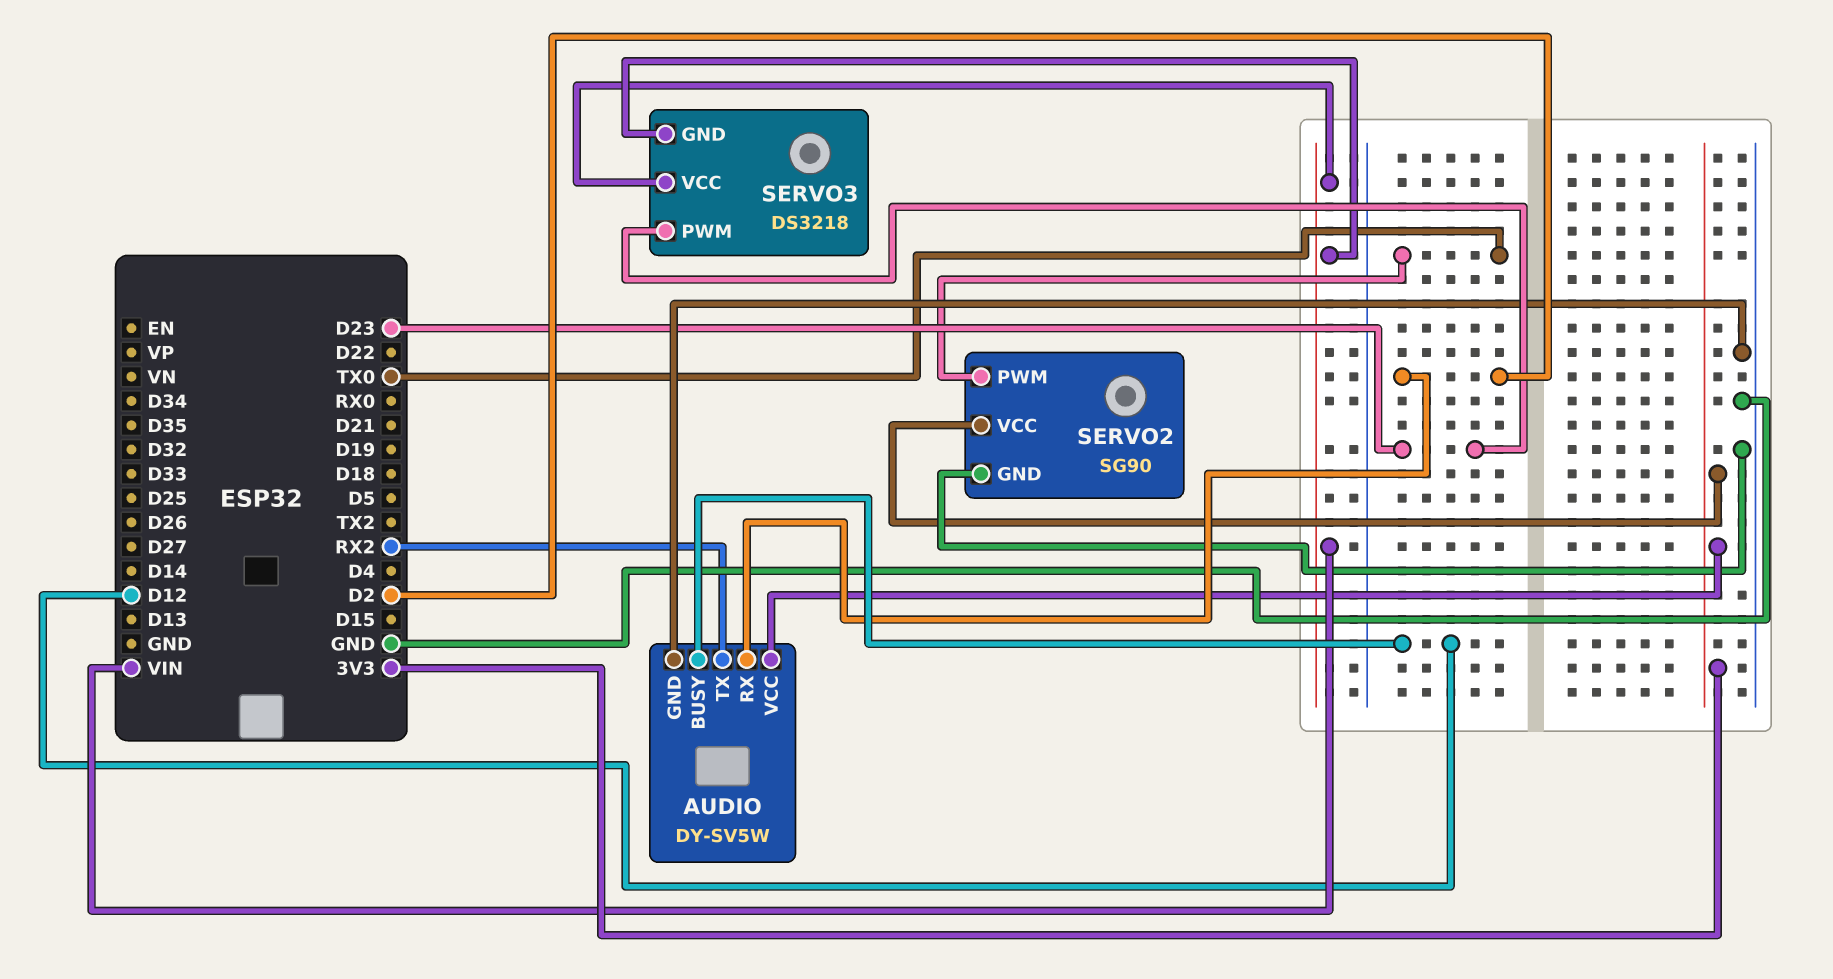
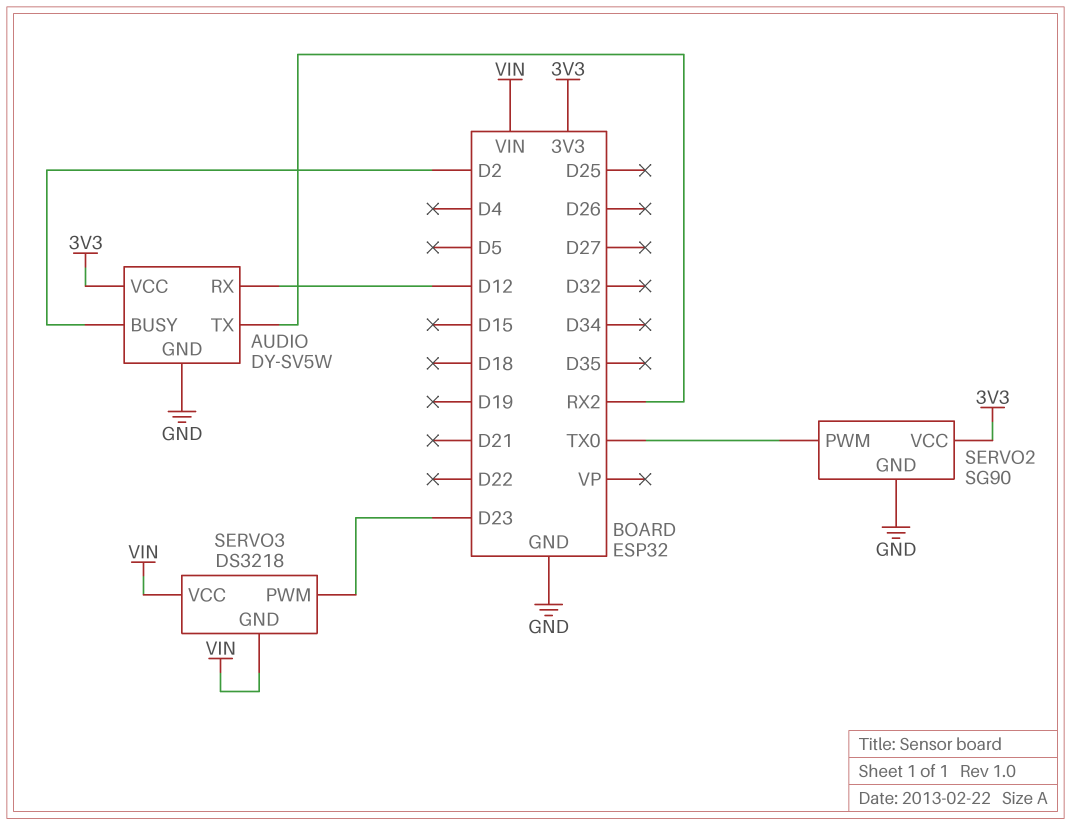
AUDIO pin BUSY: D12 -> D2
AUDIO pin RX: D2 -> D12

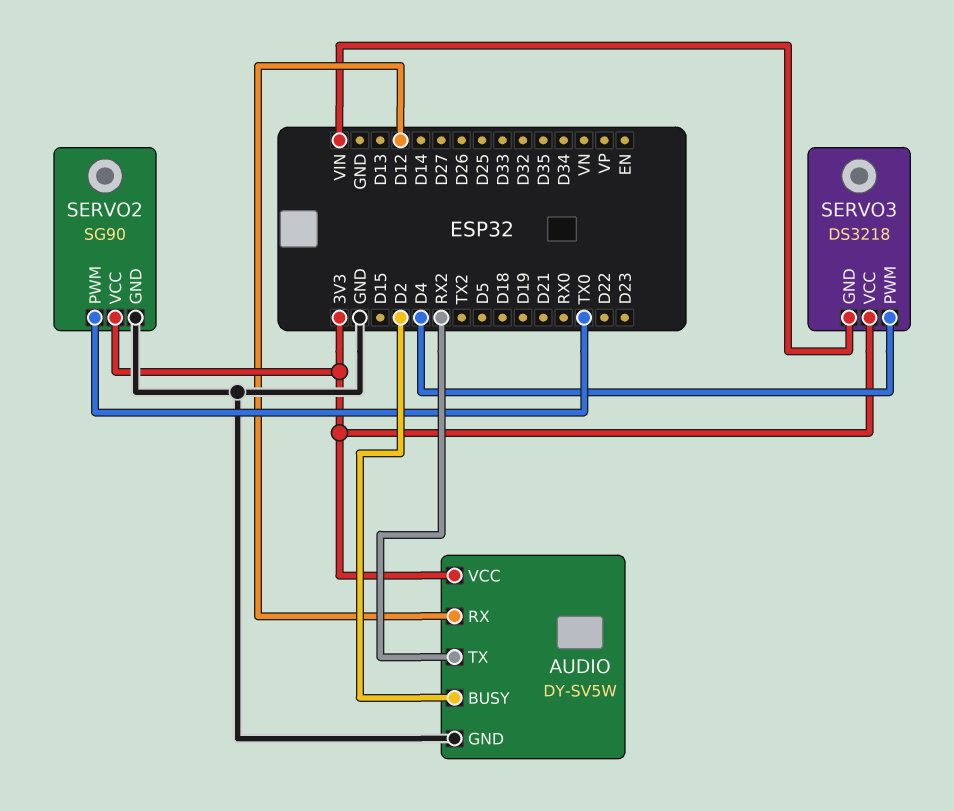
SERVO3 pin PWM: D23 -> D4
SERVO3 pin VCC: VIN -> 3V3

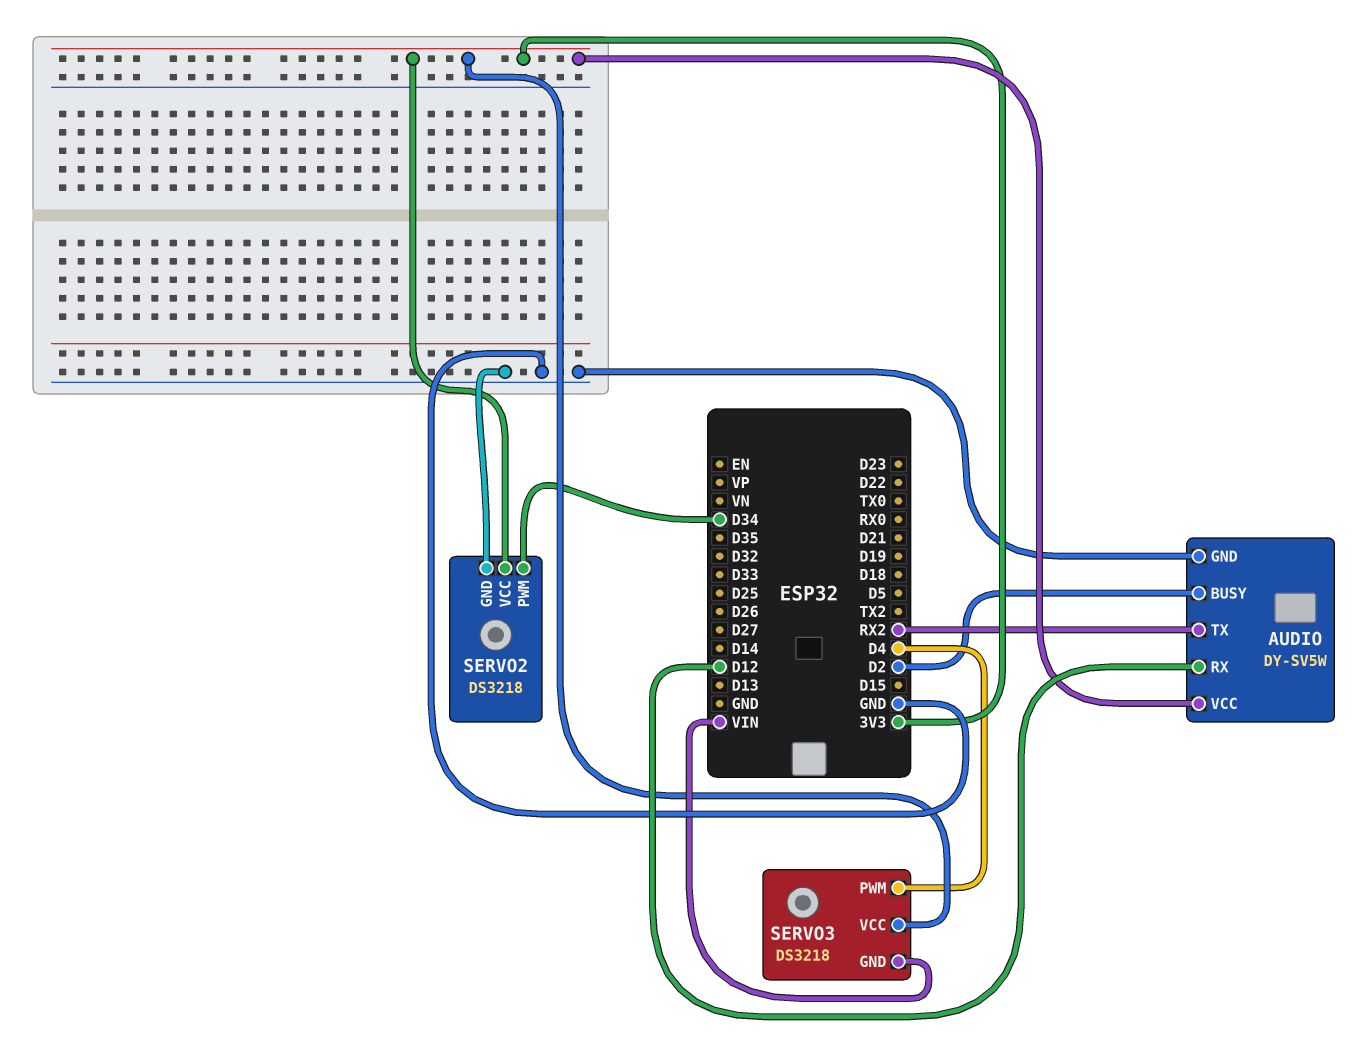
SERVO2: SG90 -> DS3218
SERVO2 pin PWM: TX0 -> D34

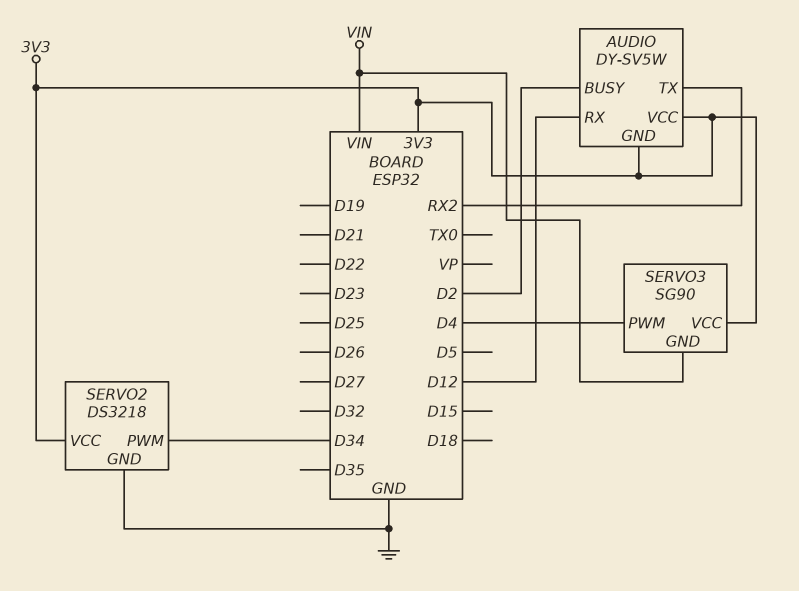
AUDIO pin GND: GND -> 3V3
SERVO3: DS3218 -> SG90

